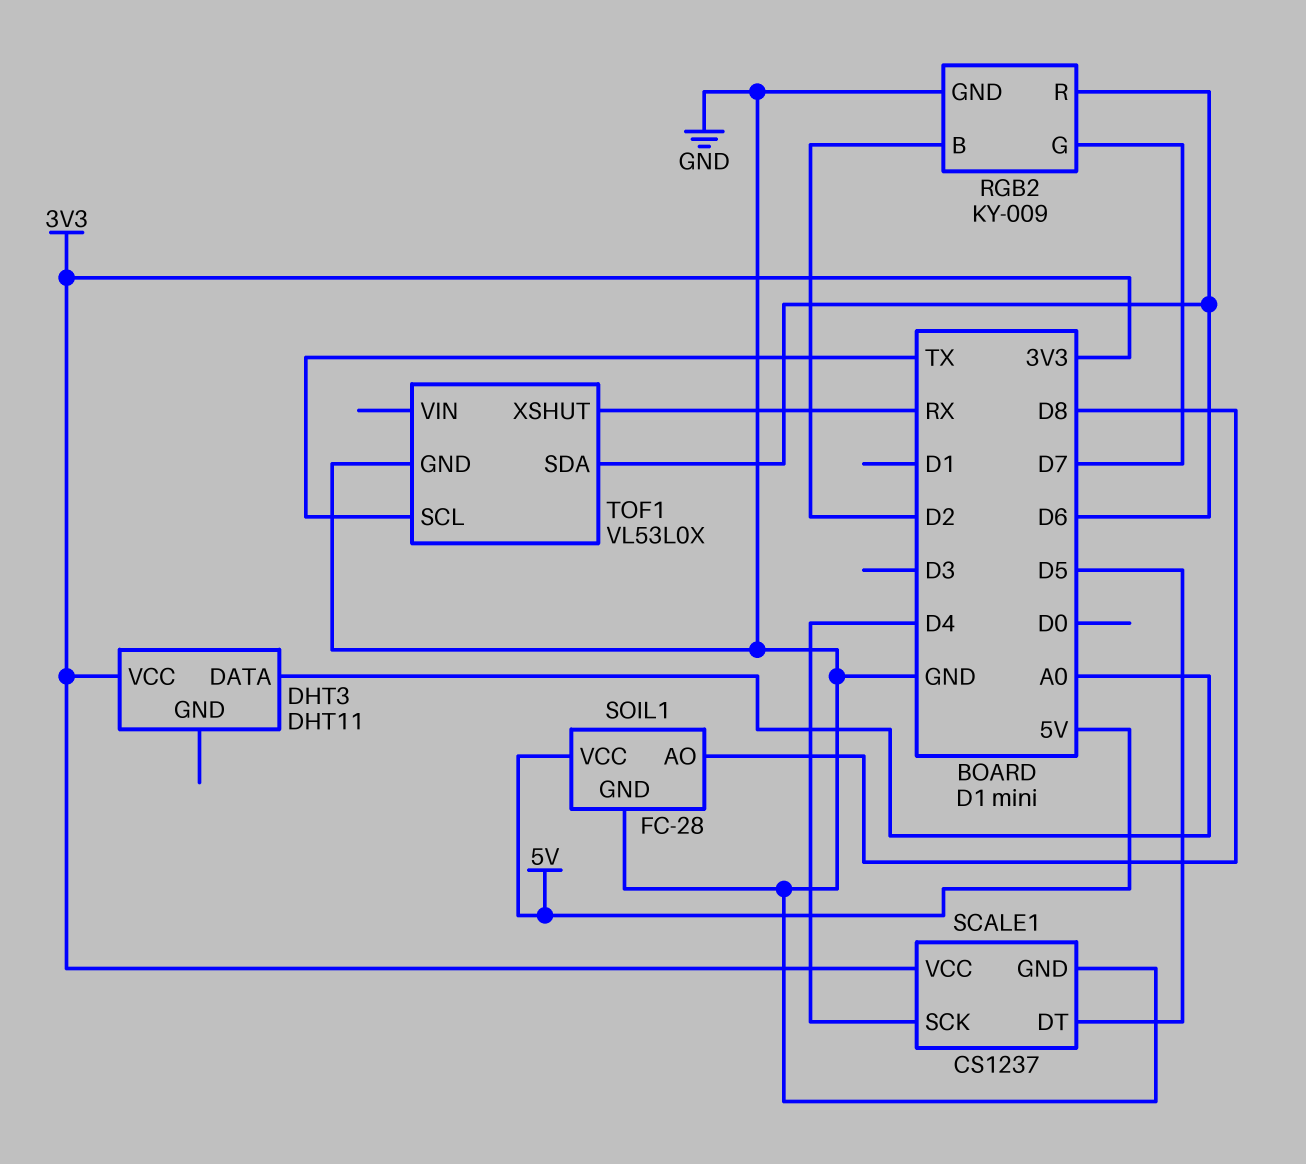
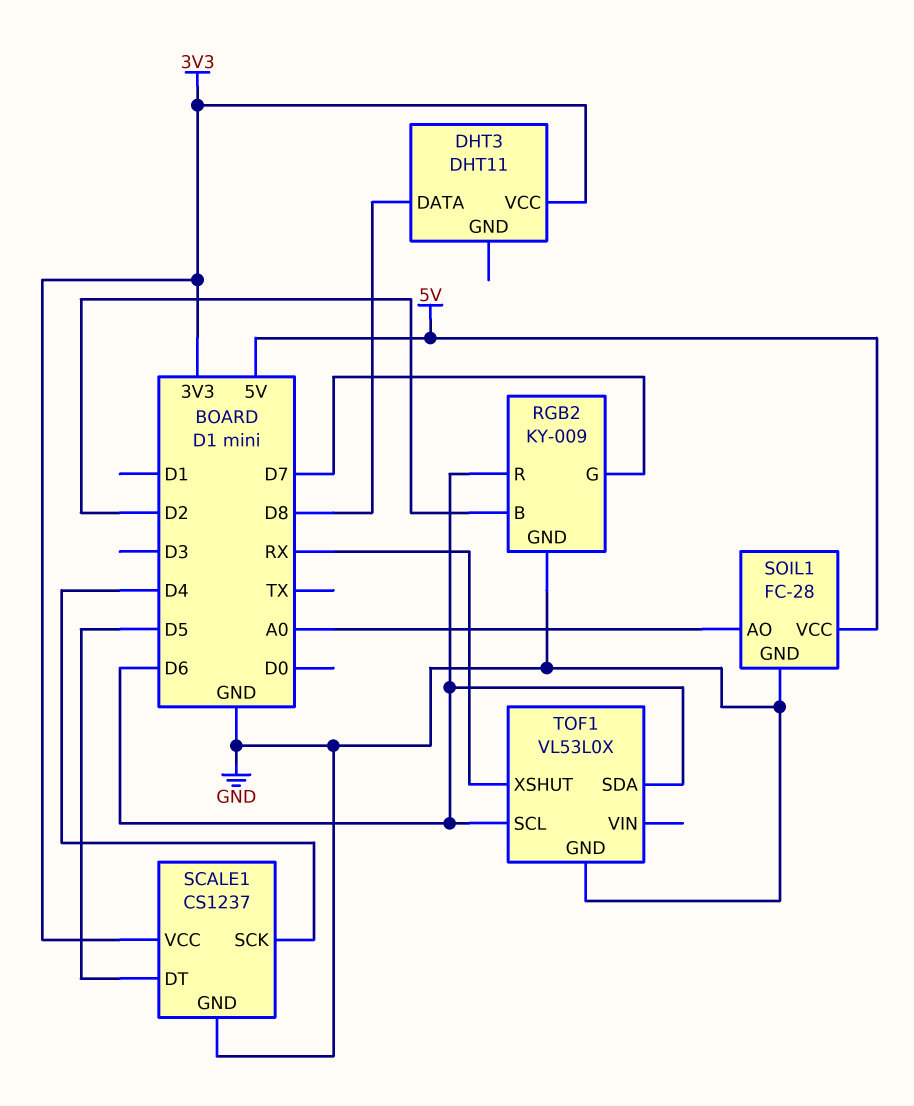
DHT3 pin DATA: A0 -> D8
SOIL1 pin AO: D8 -> A0
TOF1 pin SCL: TX -> D6

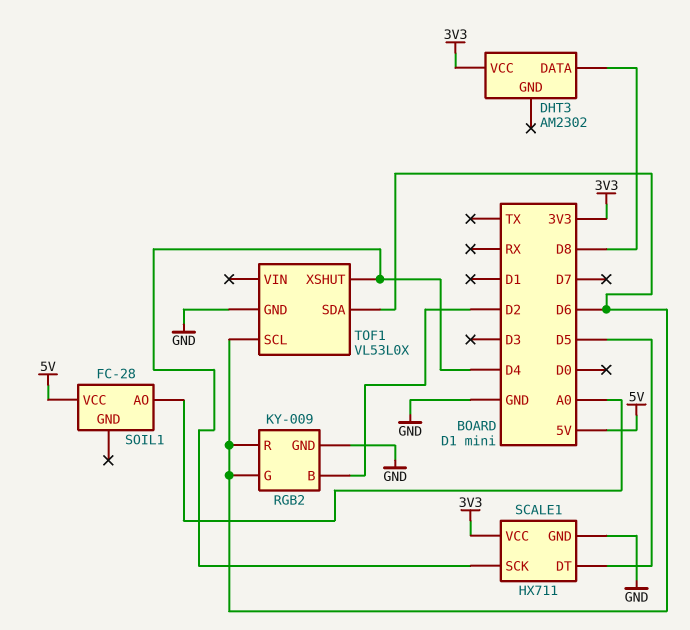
DHT3: DHT11 -> AM2302
RGB2 pin G: D7 -> D6
SCALE1: CS1237 -> HX711
SOIL1 pin GND: GND -> none
TOF1 pin XSHUT: RX -> D4

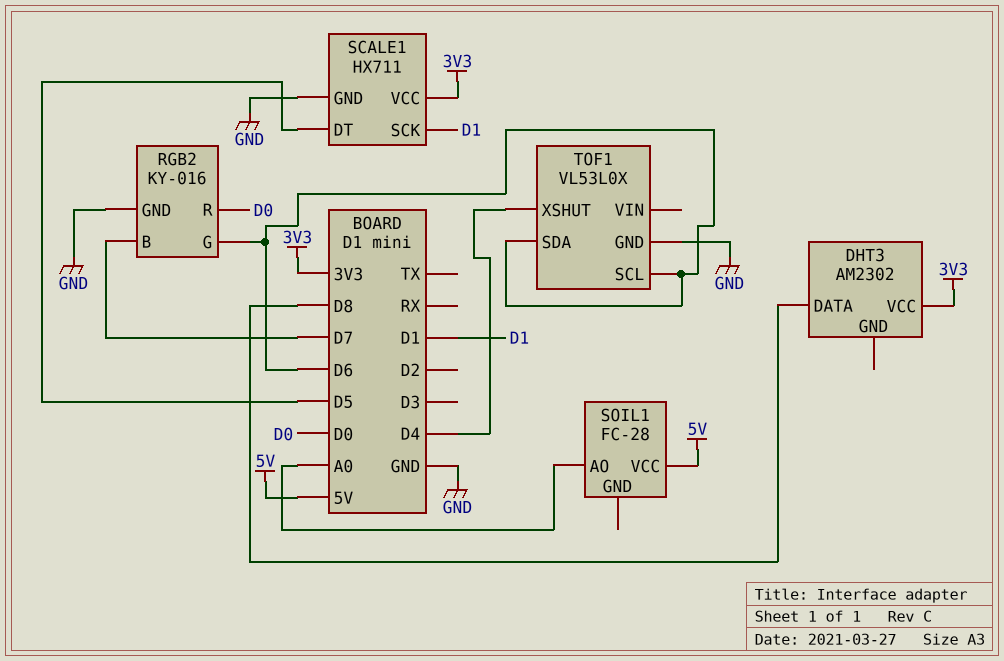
RGB2: KY-009 -> KY-016
RGB2 pin B: D2 -> D7
RGB2 pin R: D6 -> D0
SCALE1 pin SCK: D4 -> D1

